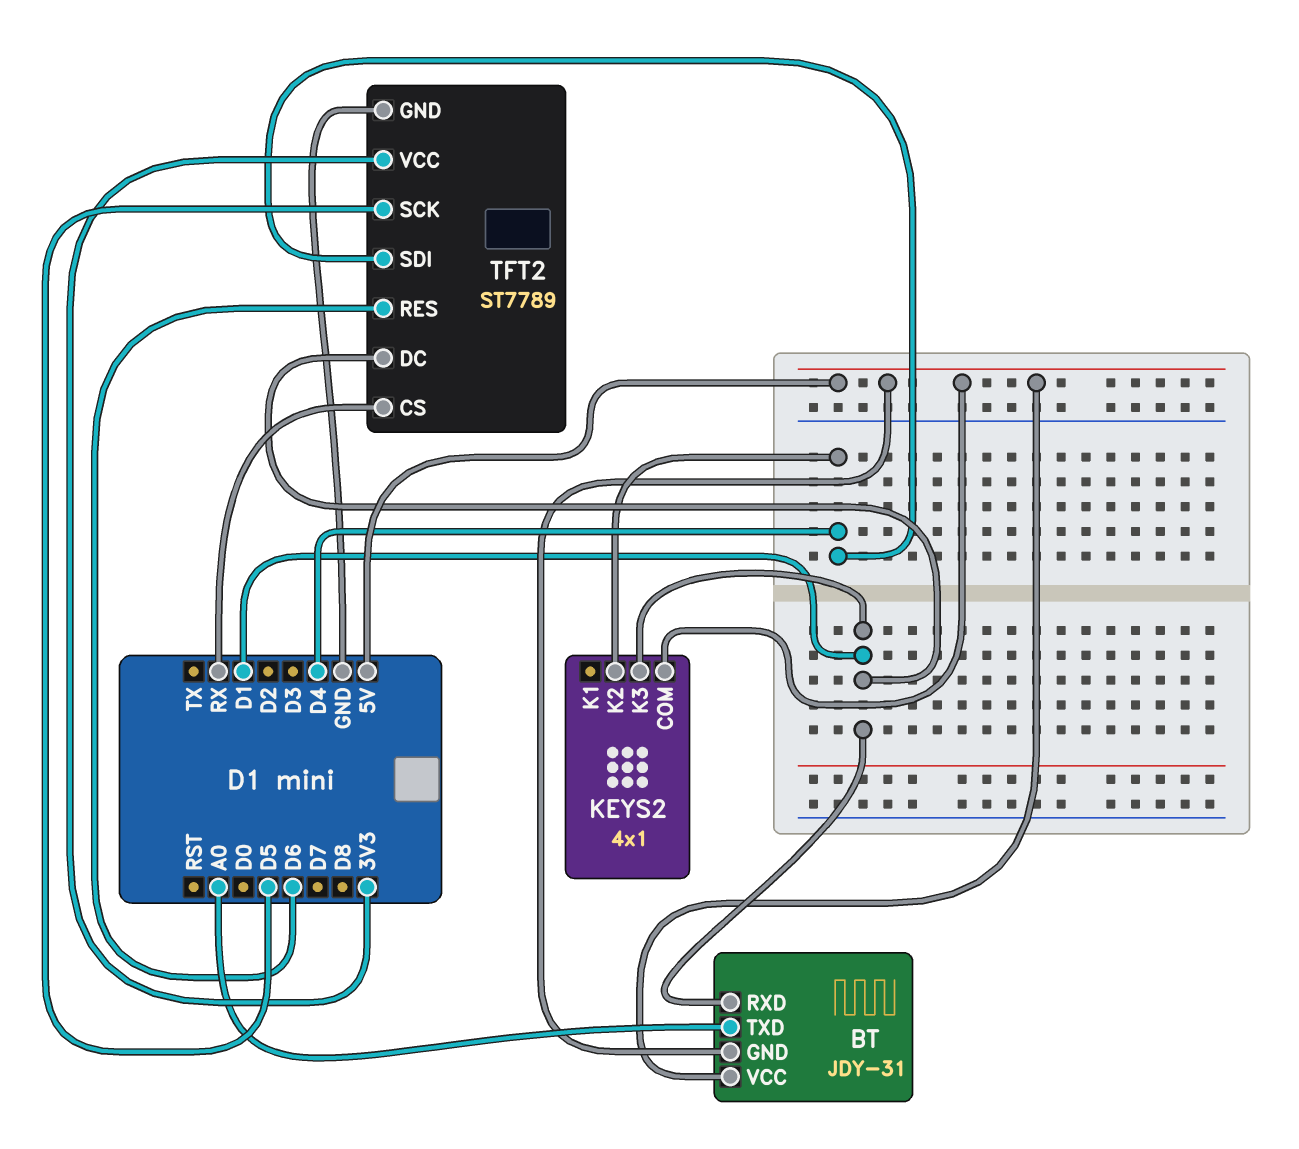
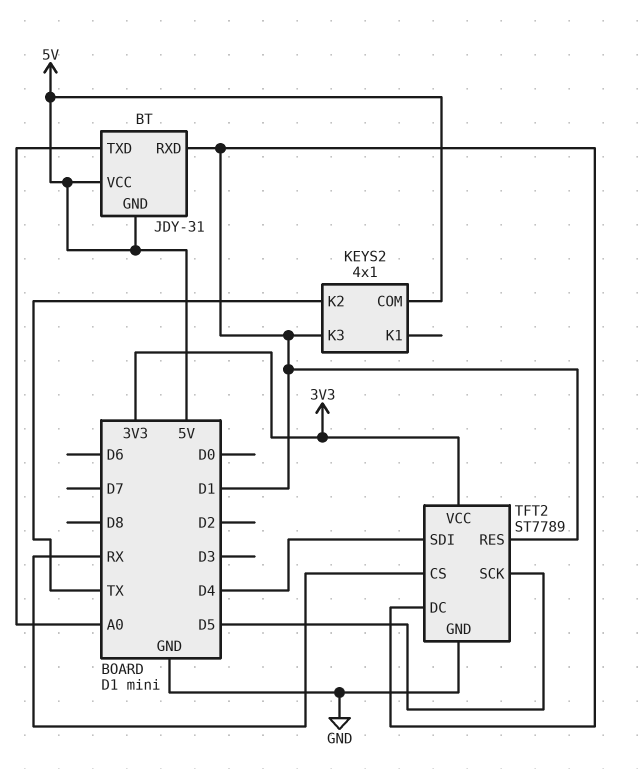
KEYS2 pin K2: D4 -> TX
TFT2 pin RES: D6 -> D1

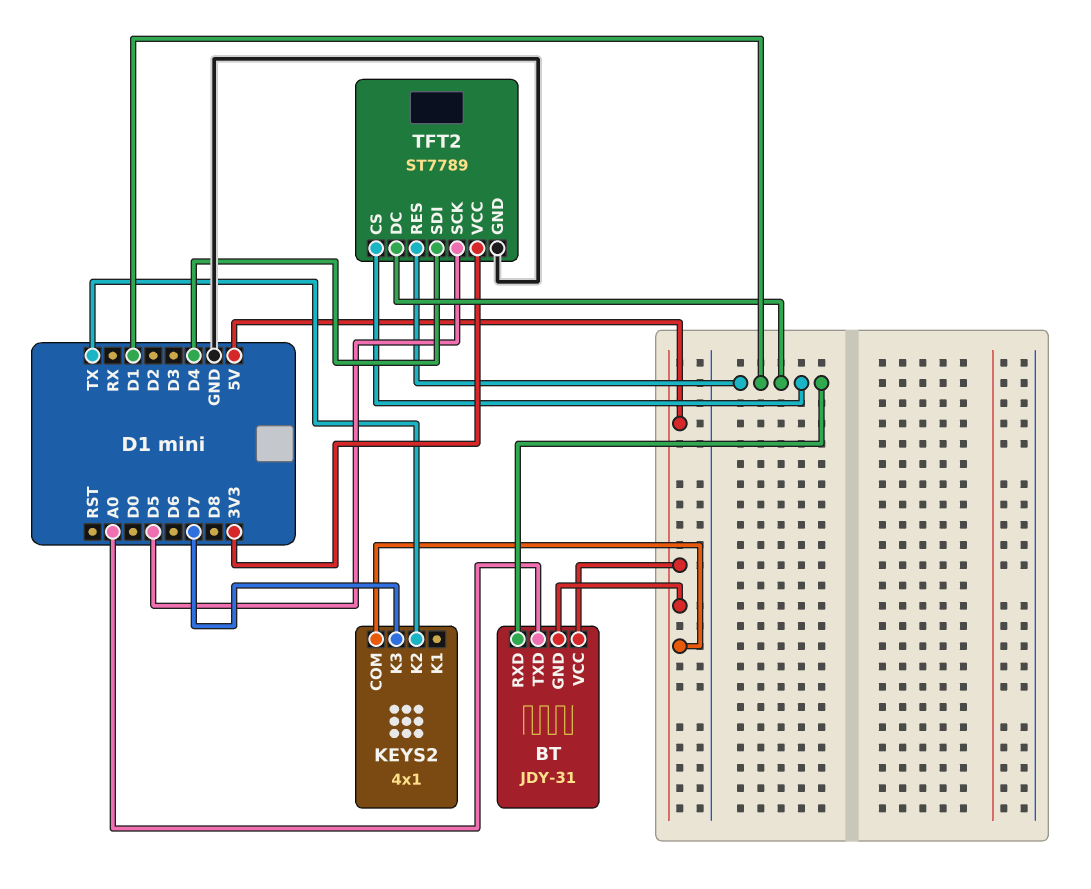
KEYS2 pin K3: D1 -> D7
TFT2 pin CS: RX -> D1

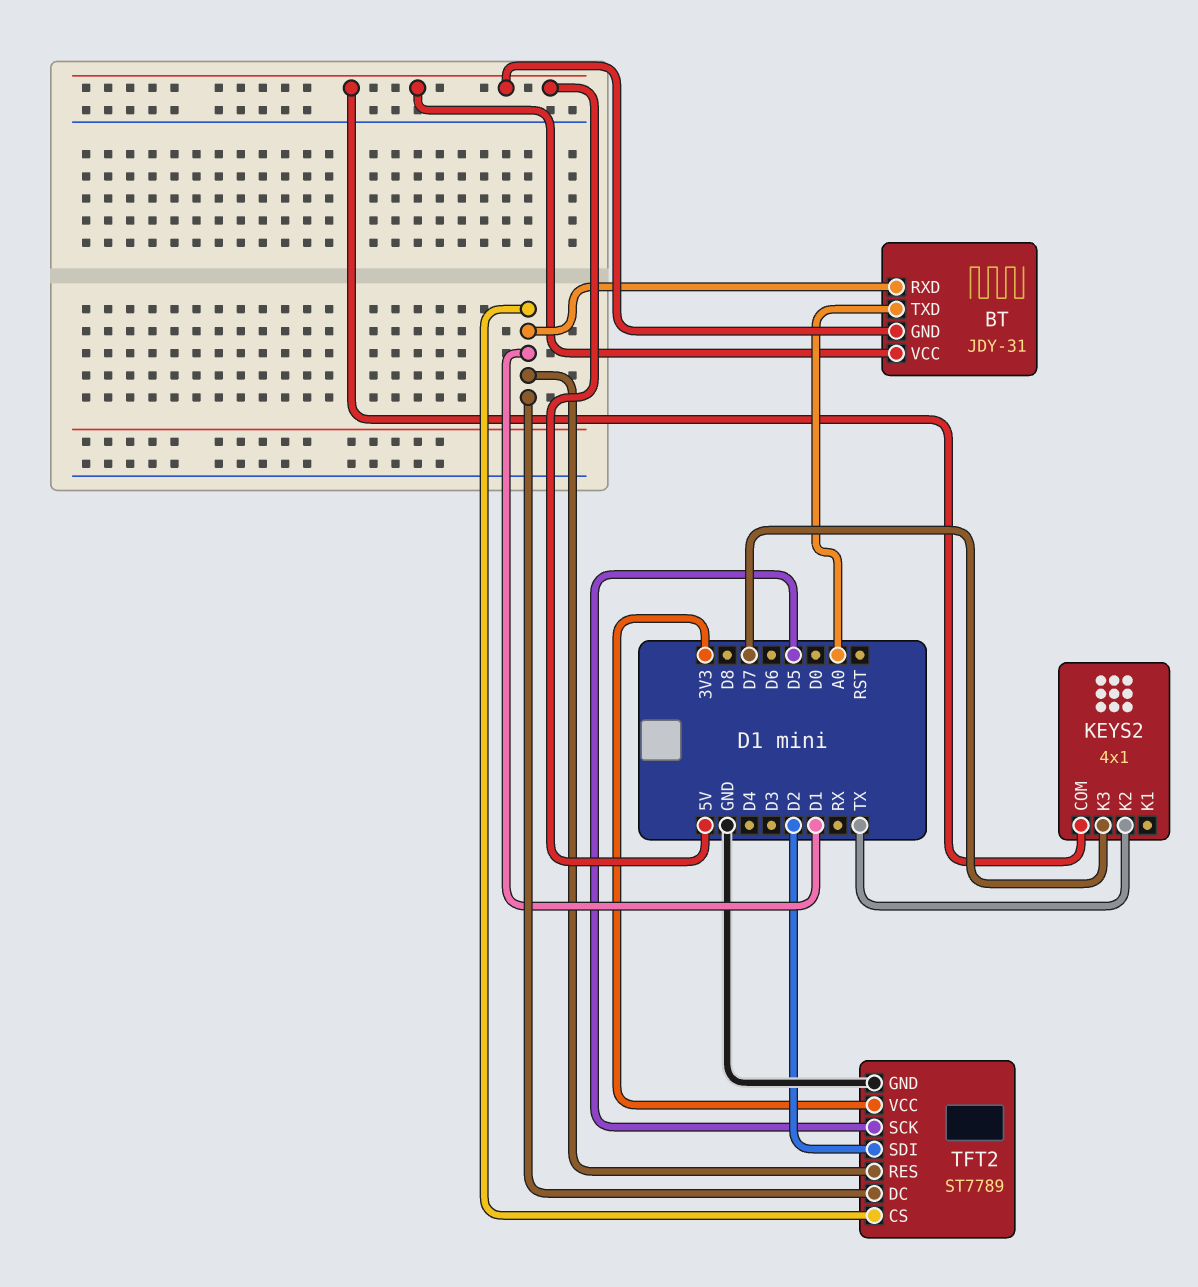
TFT2 pin SDI: D4 -> D2

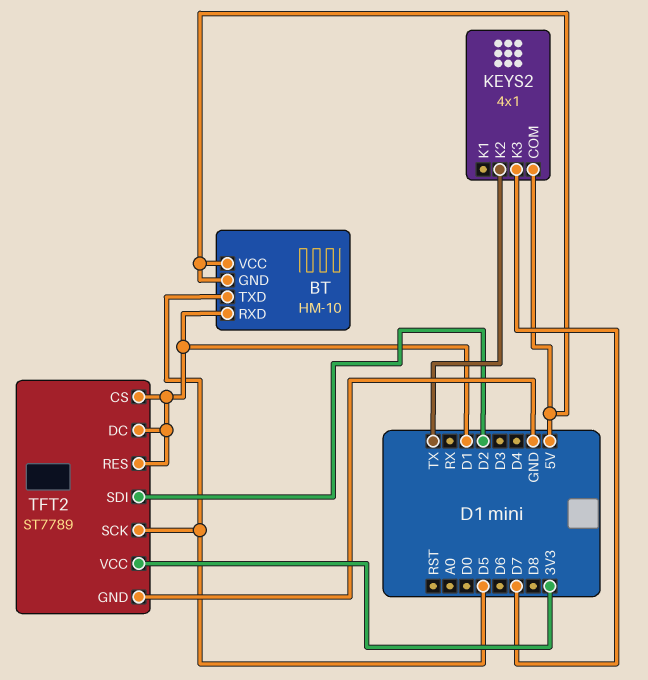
BT: JDY-31 -> HM-10
BT pin TXD: A0 -> D5

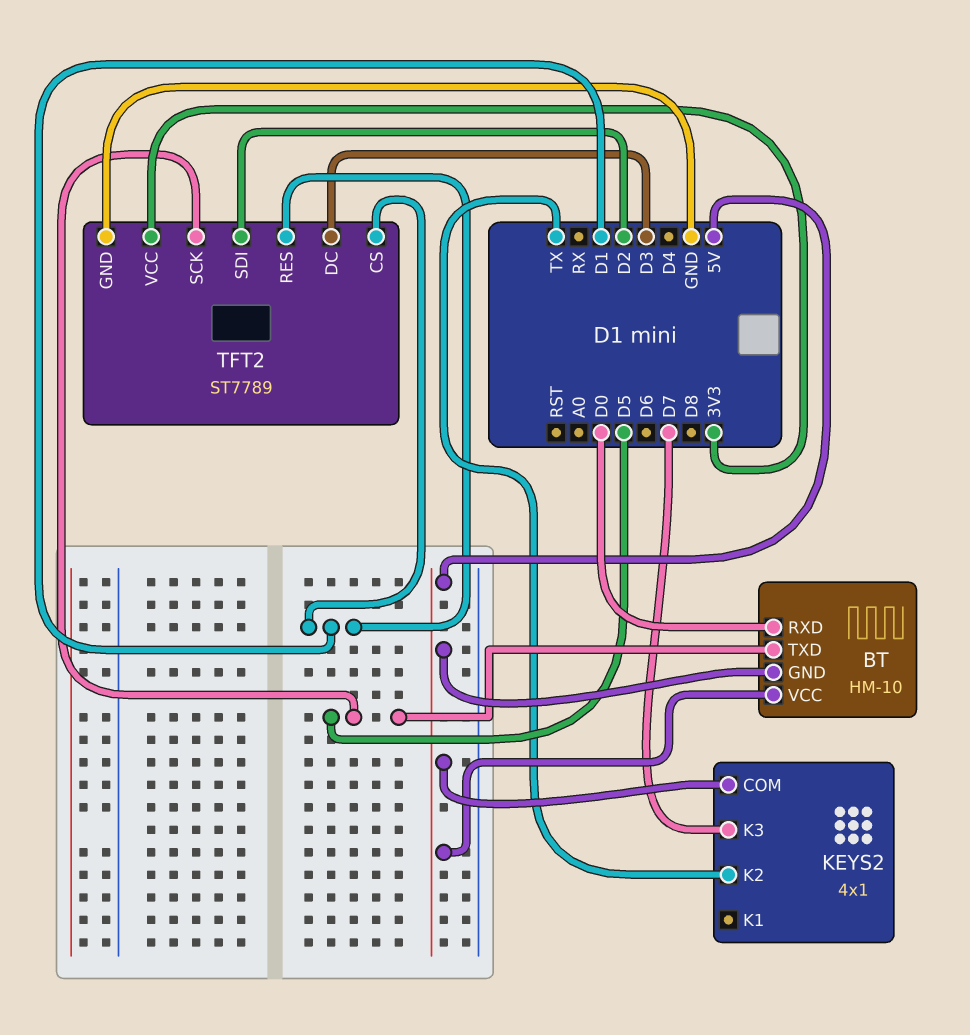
BT pin RXD: D1 -> D0
TFT2 pin DC: D1 -> D3

